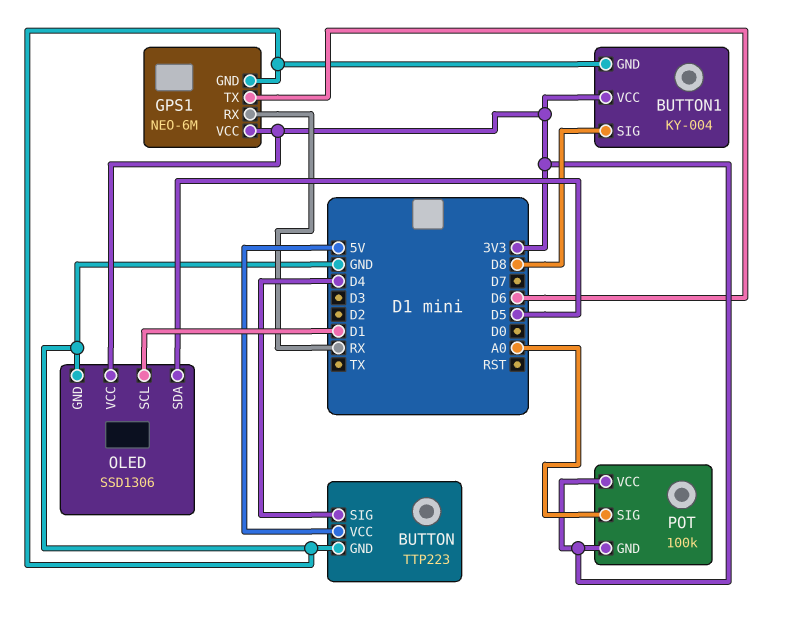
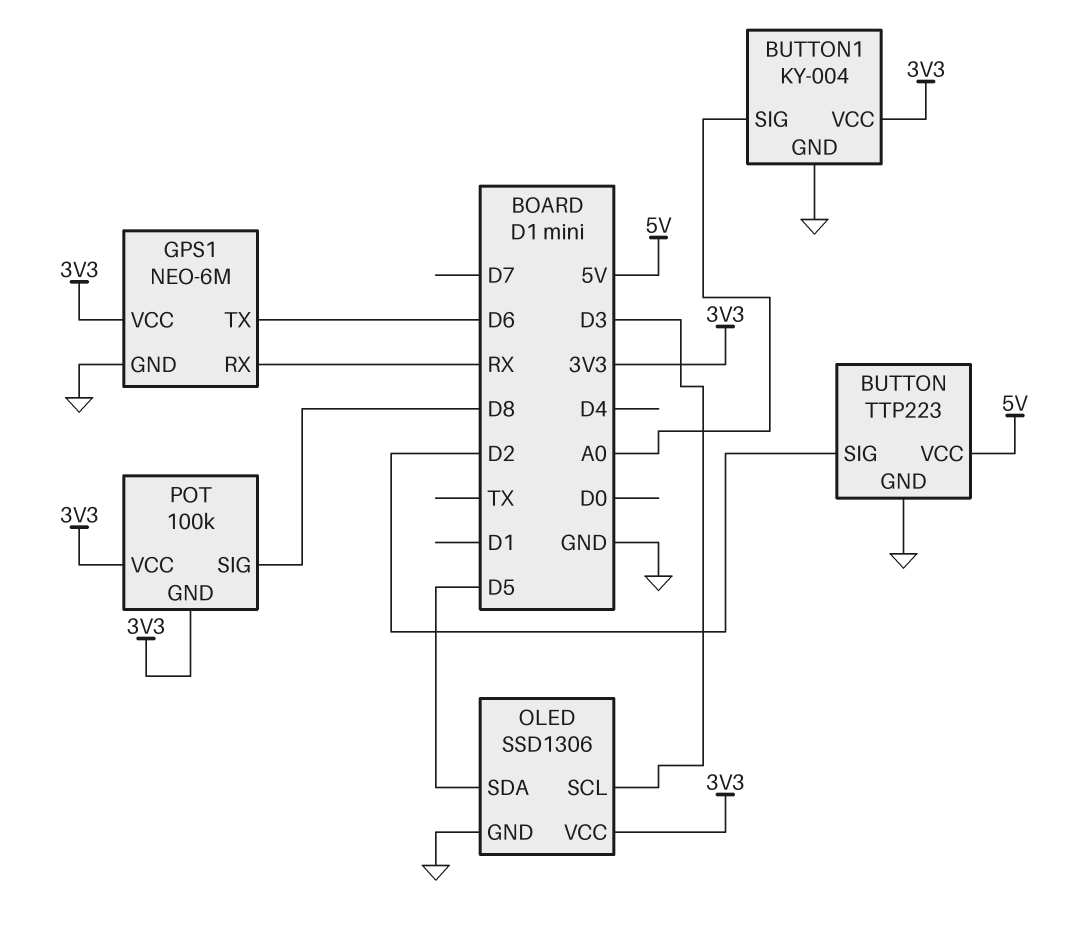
BUTTON pin SIG: D4 -> D2
BUTTON1 pin SIG: D8 -> A0
OLED pin SCL: D1 -> D3
POT pin SIG: A0 -> D8

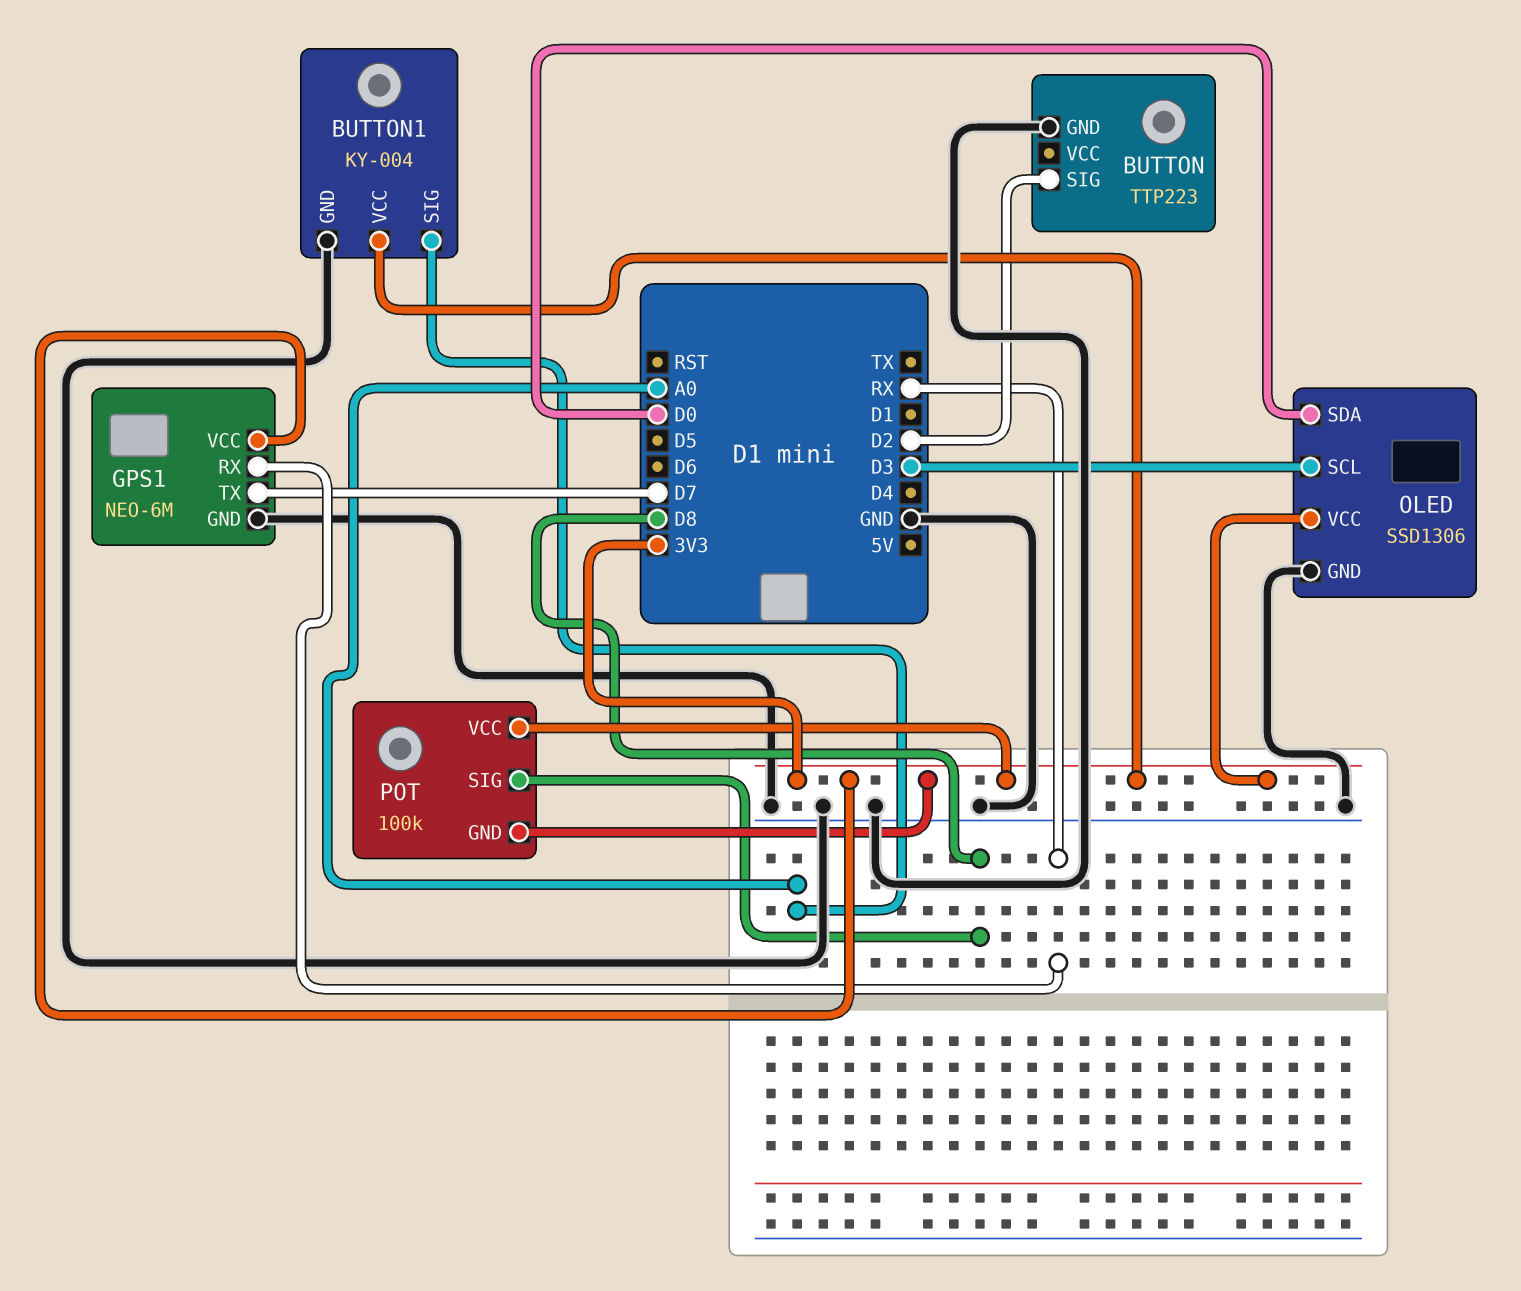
BUTTON pin VCC: 5V -> none
GPS1 pin TX: D6 -> D7
OLED pin SDA: D5 -> D0

